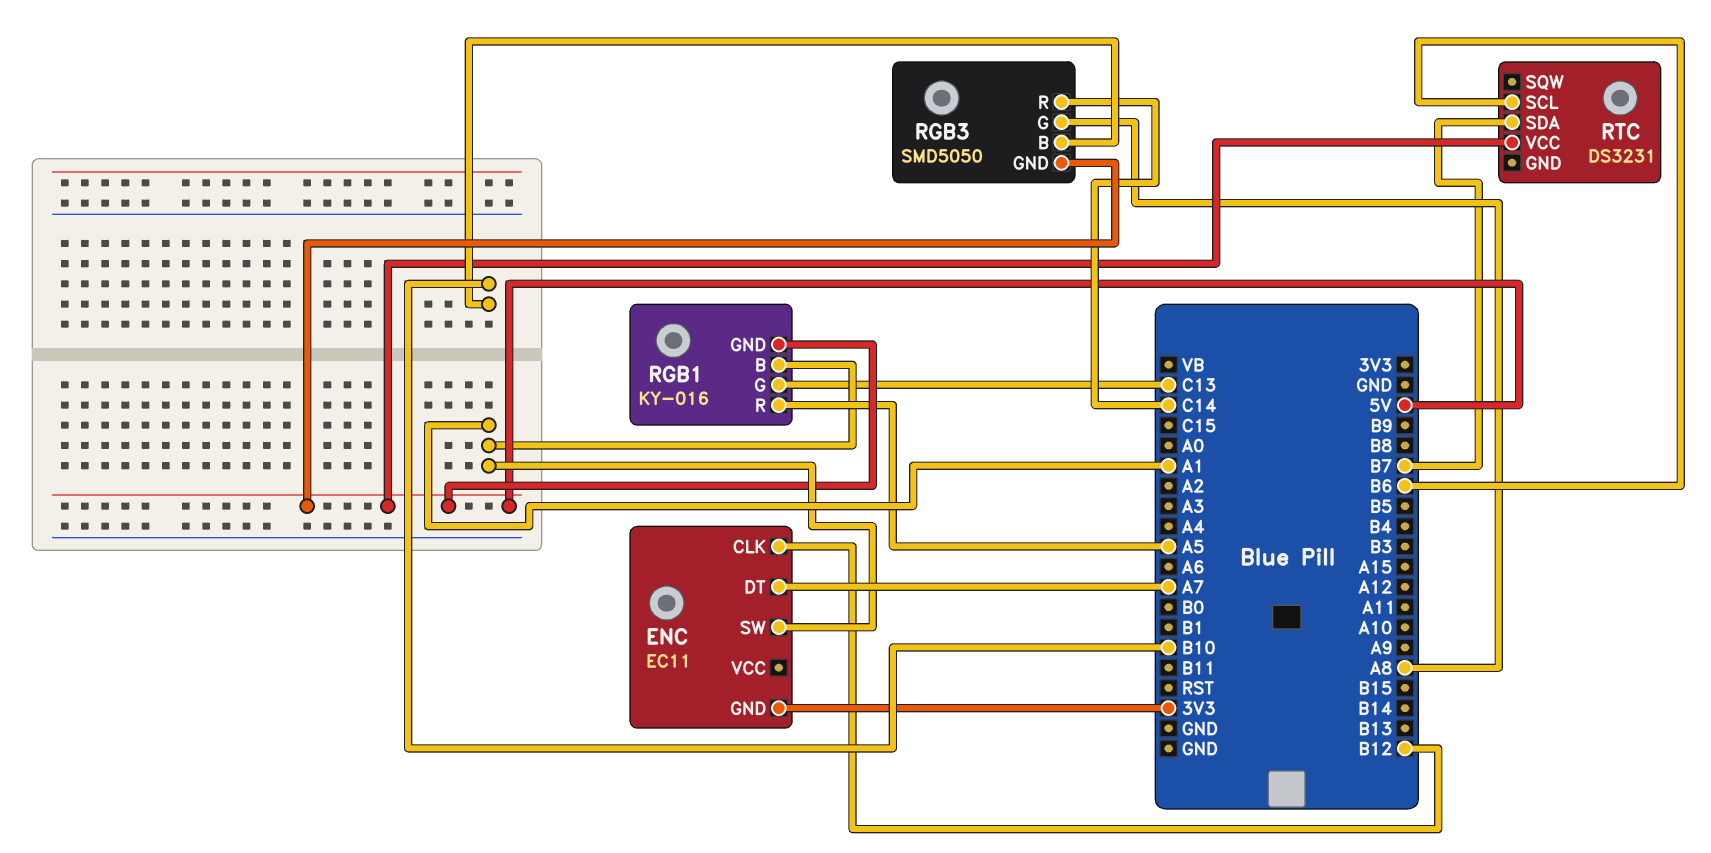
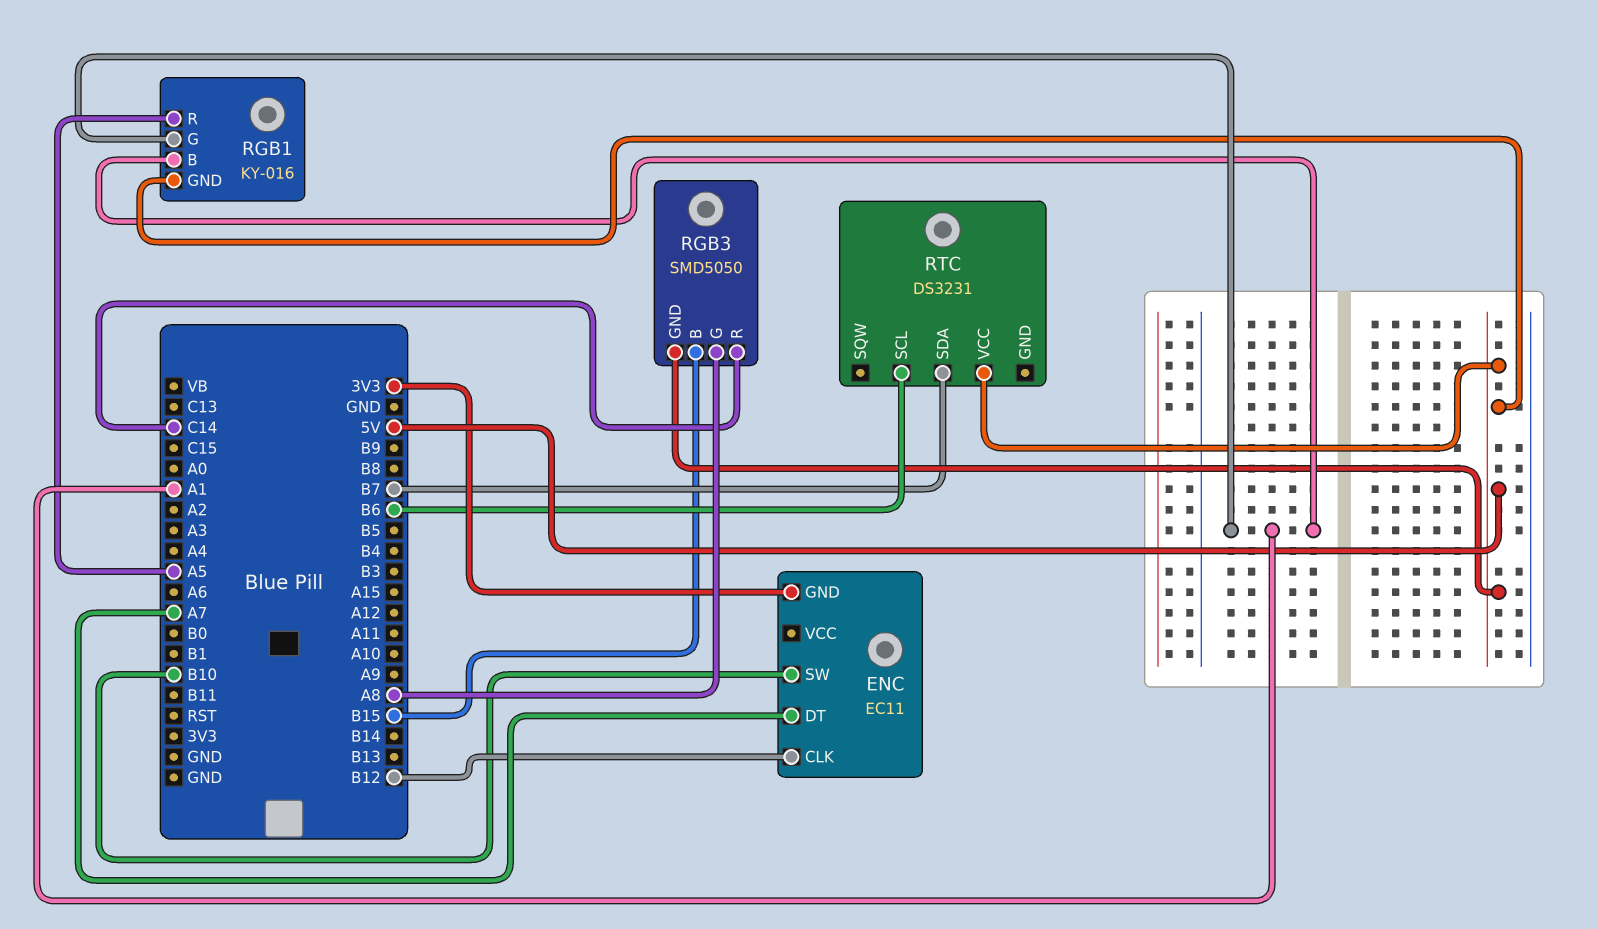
ENC pin SW: A1 -> B10
RGB1 pin G: C13 -> A1
RGB3 pin B: B10 -> B15

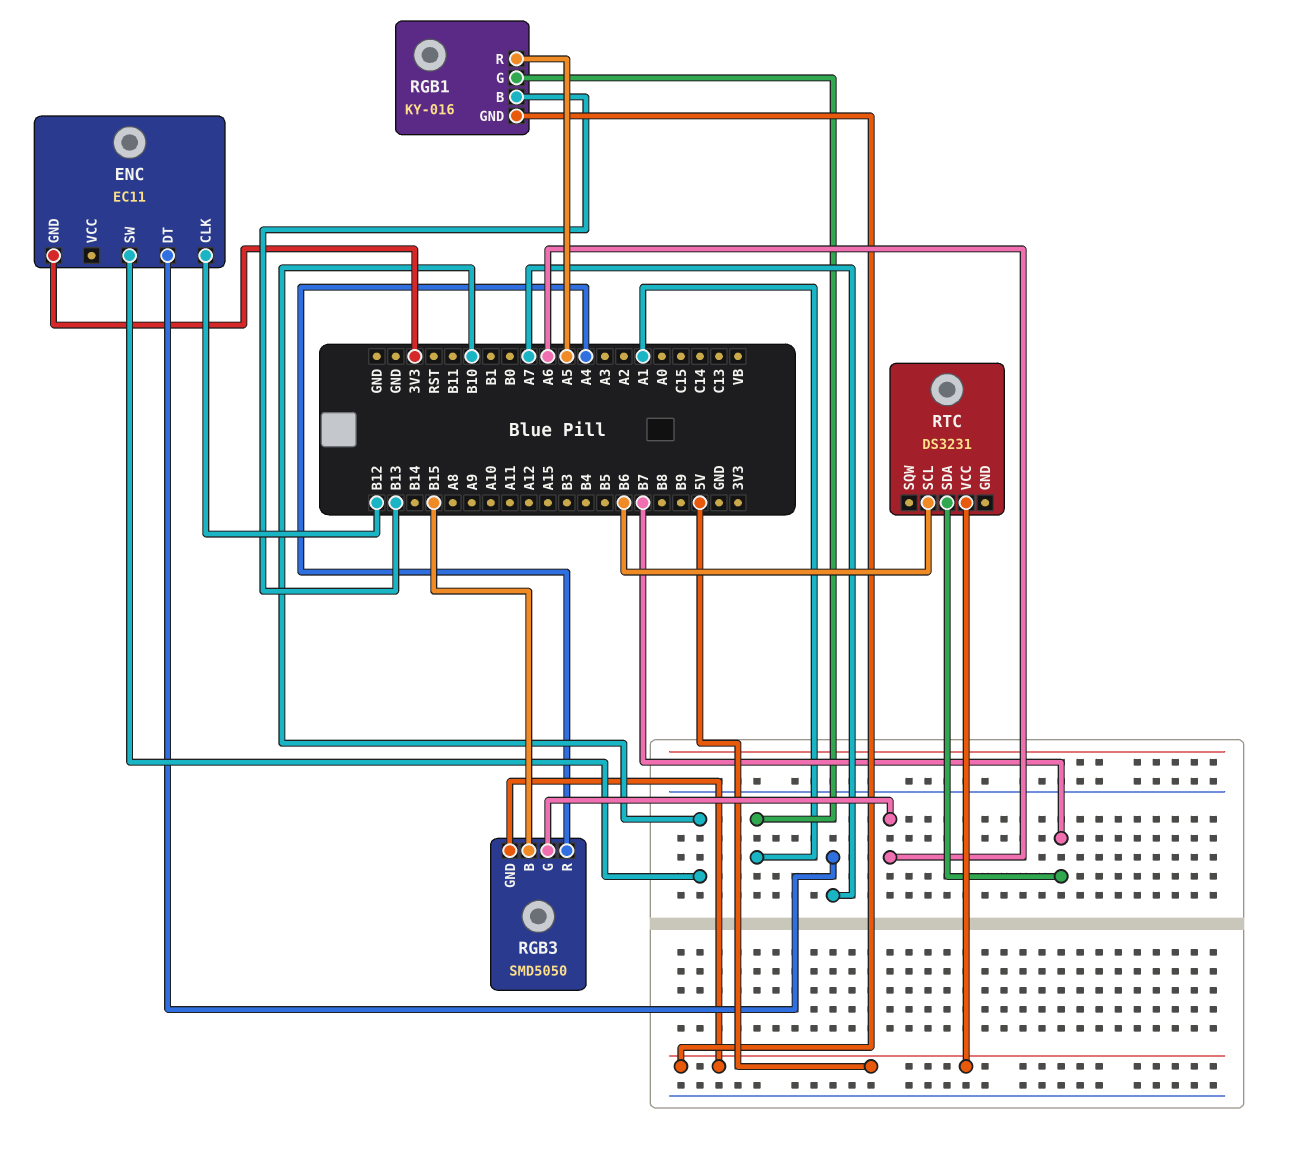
RGB1 pin B: A1 -> B13
RGB3 pin G: A8 -> A6
RGB3 pin R: C14 -> A4

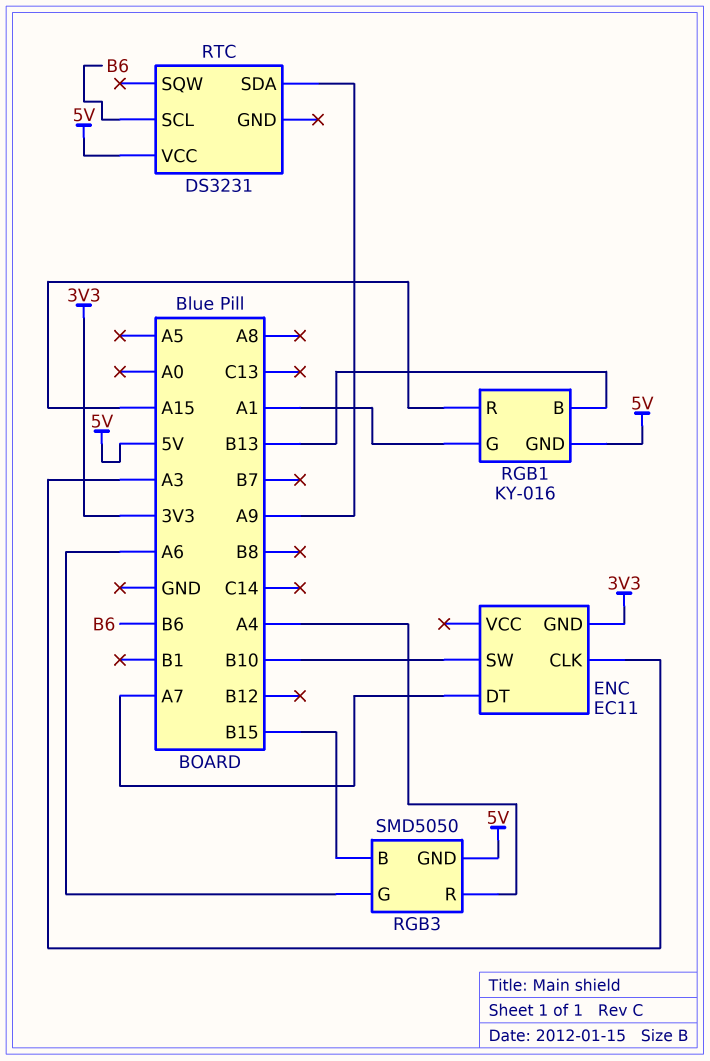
ENC pin CLK: B12 -> A3
RGB1 pin R: A5 -> A15
RTC pin SDA: B7 -> A9

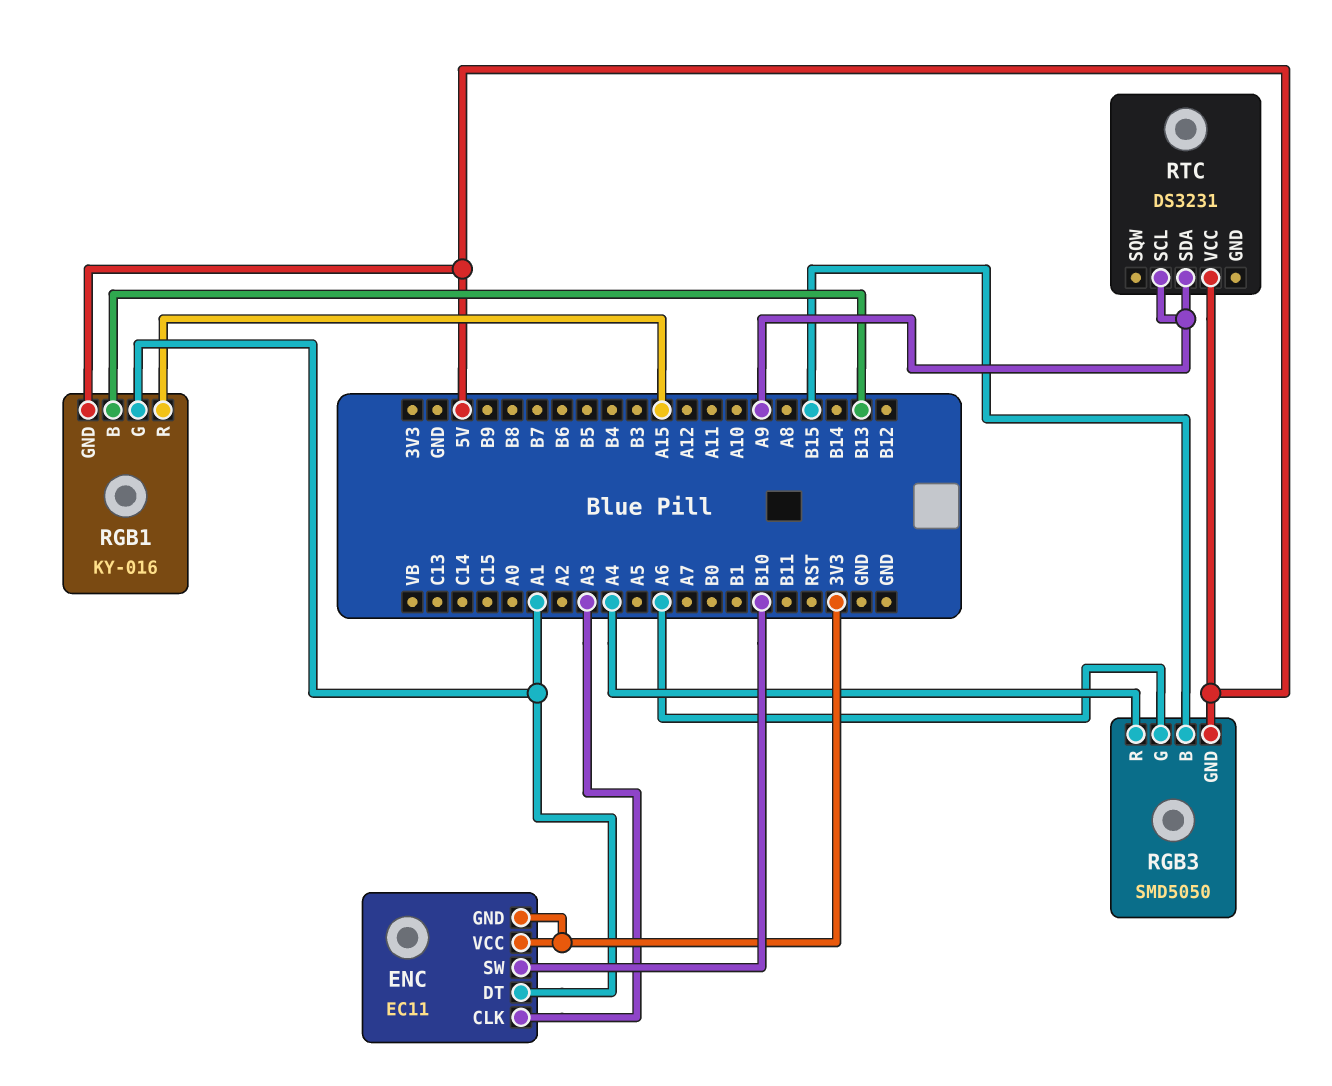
ENC pin DT: A7 -> A1
ENC pin VCC: none -> 3V3
RTC pin SCL: B6 -> A9

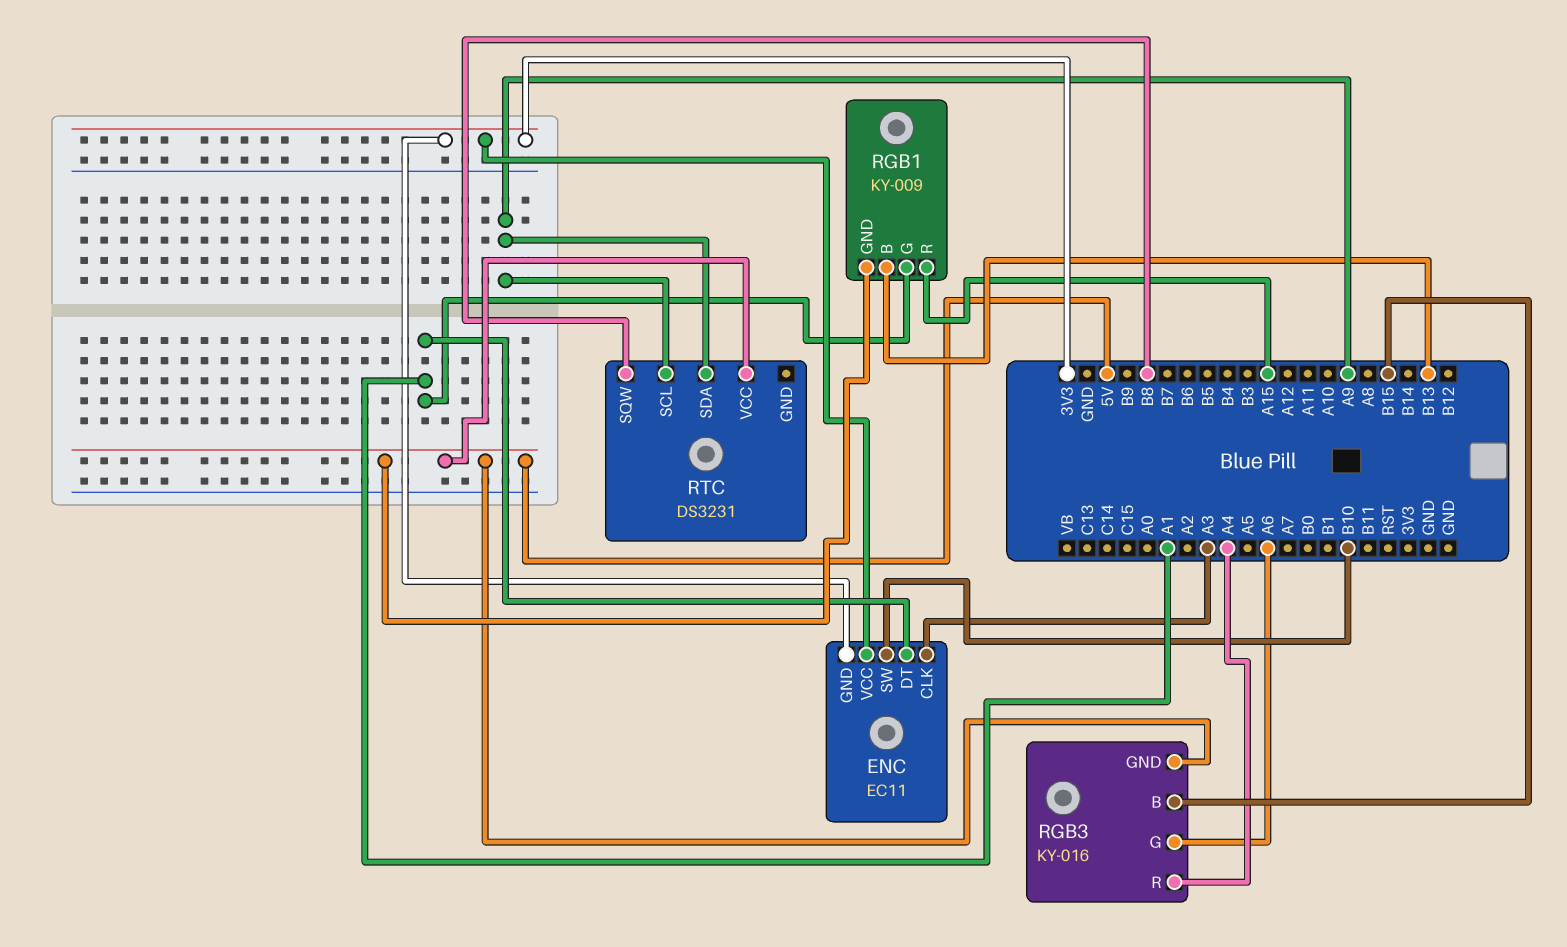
RGB1: KY-016 -> KY-009
RGB3: SMD5050 -> KY-016
RTC pin SQW: none -> B8

